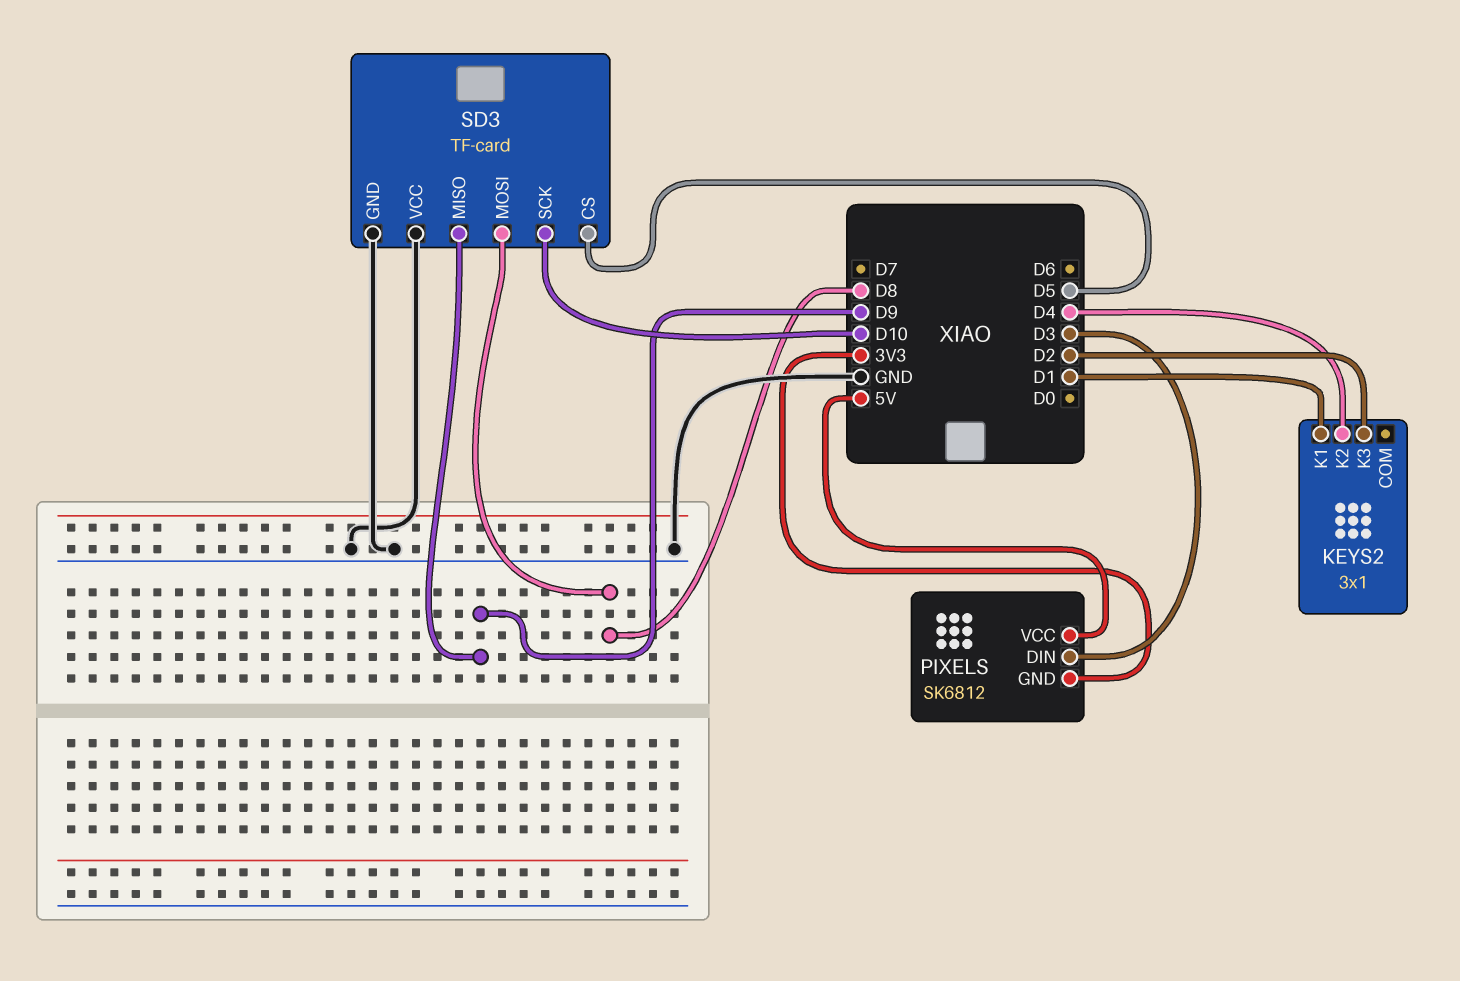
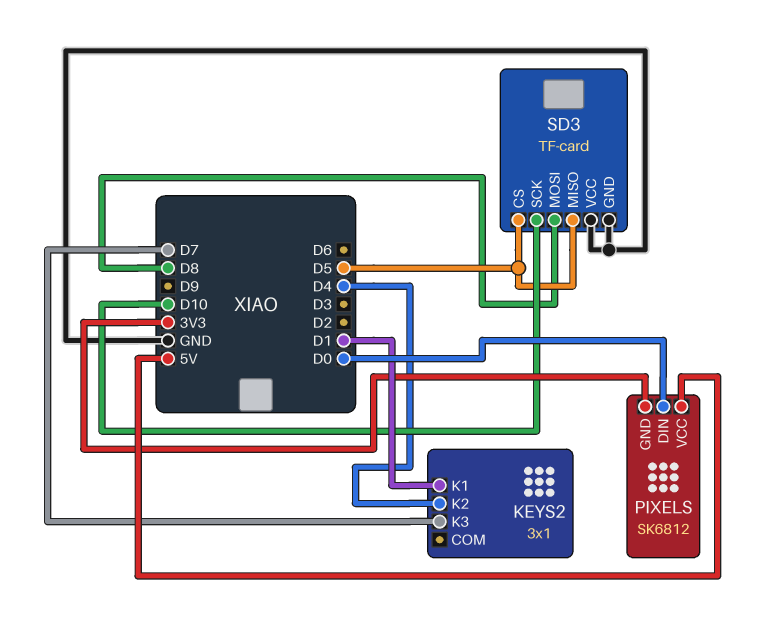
KEYS2 pin K3: D2 -> D7
PIXELS pin DIN: D3 -> D0
SD3 pin MISO: D9 -> D5

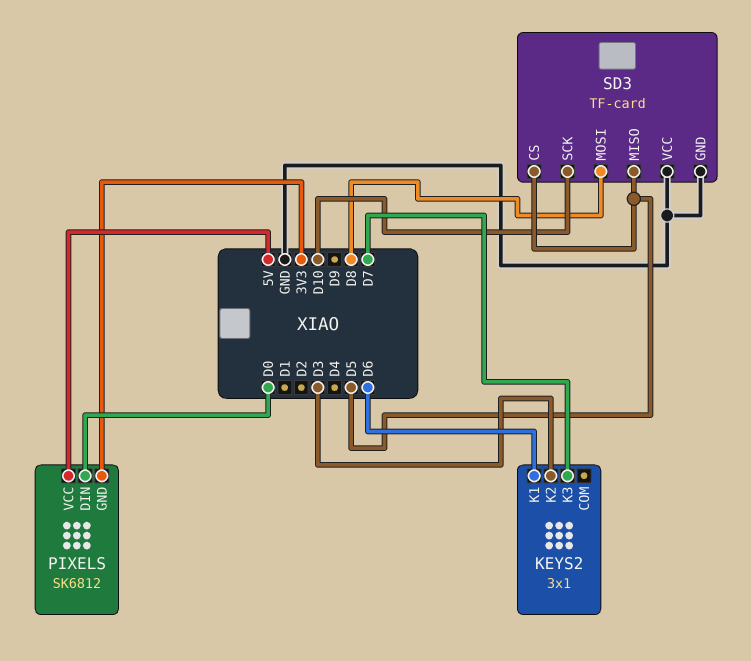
KEYS2 pin K1: D1 -> D6
KEYS2 pin K2: D4 -> D3

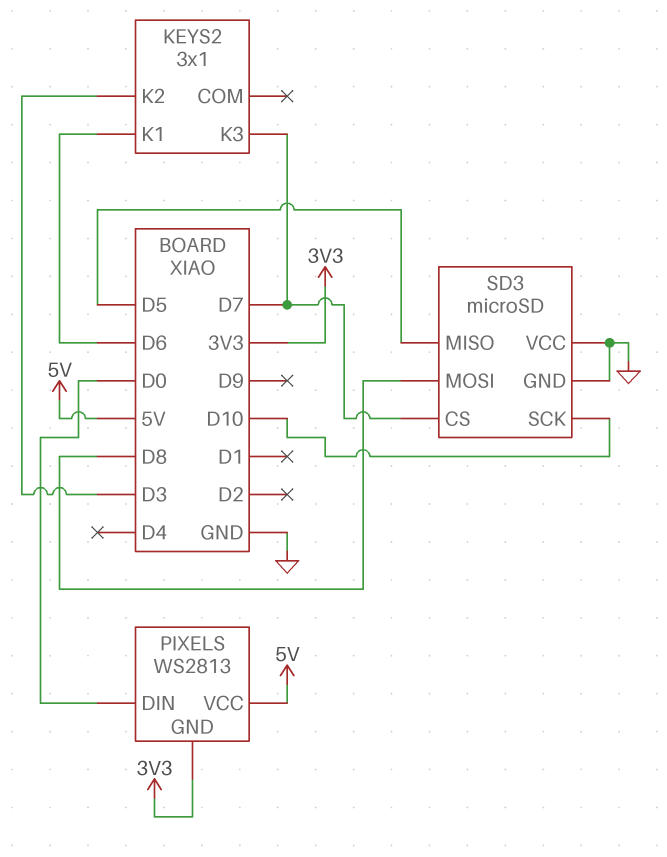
PIXELS: SK6812 -> WS2813
SD3: TF-card -> microSD
SD3 pin CS: D5 -> D7

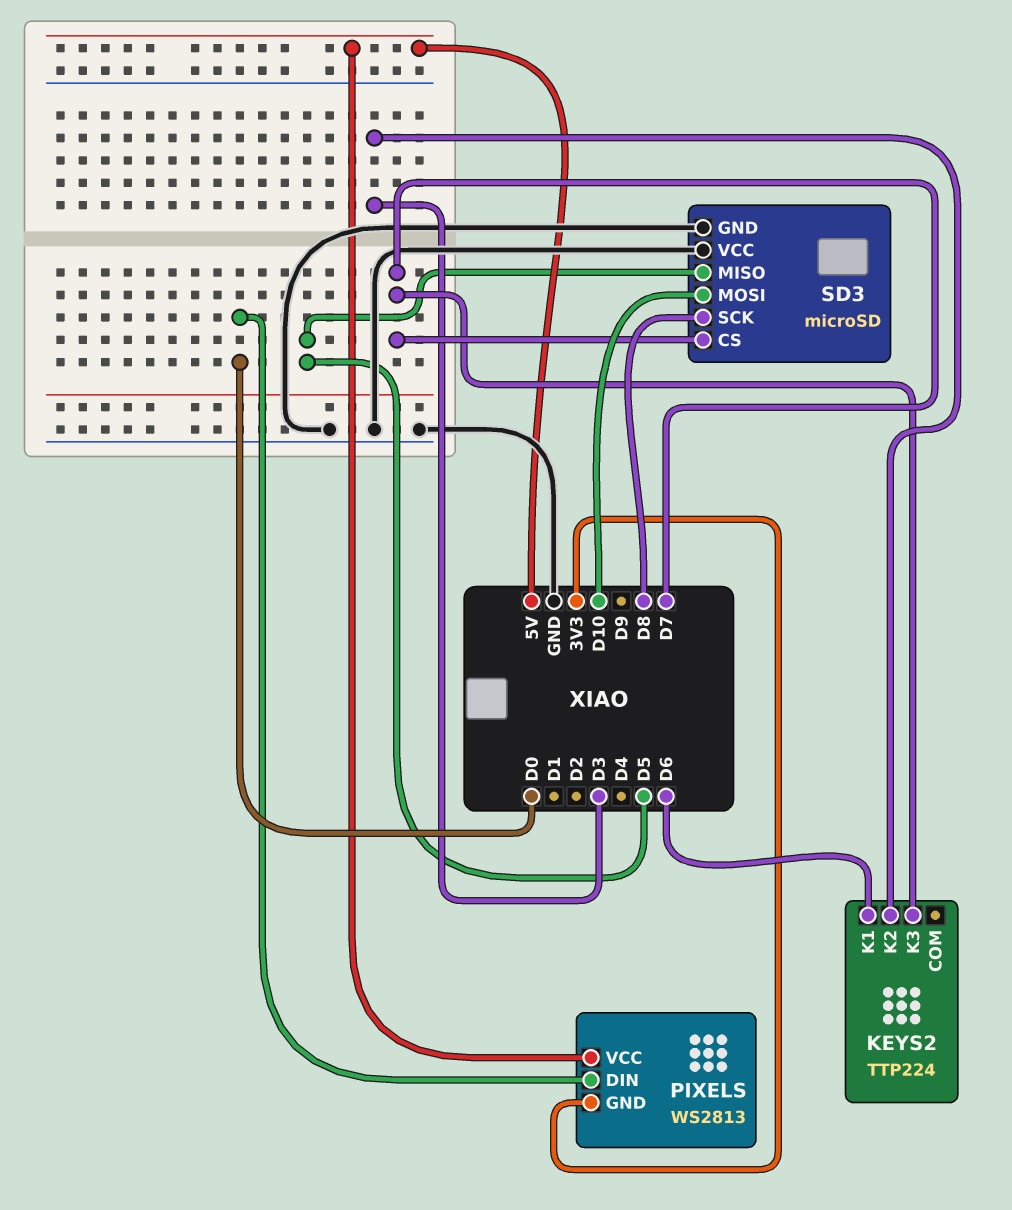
KEYS2: 3x1 -> TTP224
SD3 pin MOSI: D8 -> D10
SD3 pin SCK: D10 -> D8

